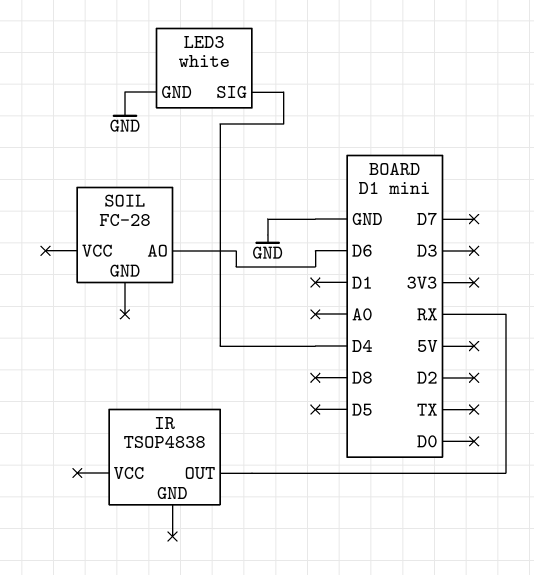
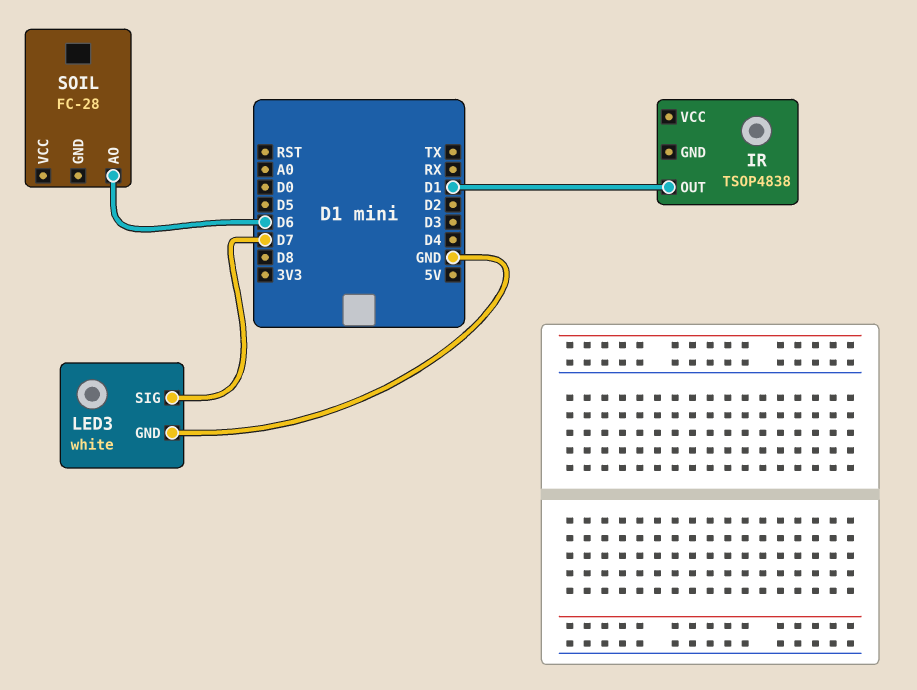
IR pin OUT: RX -> D1
LED3 pin SIG: D4 -> D7

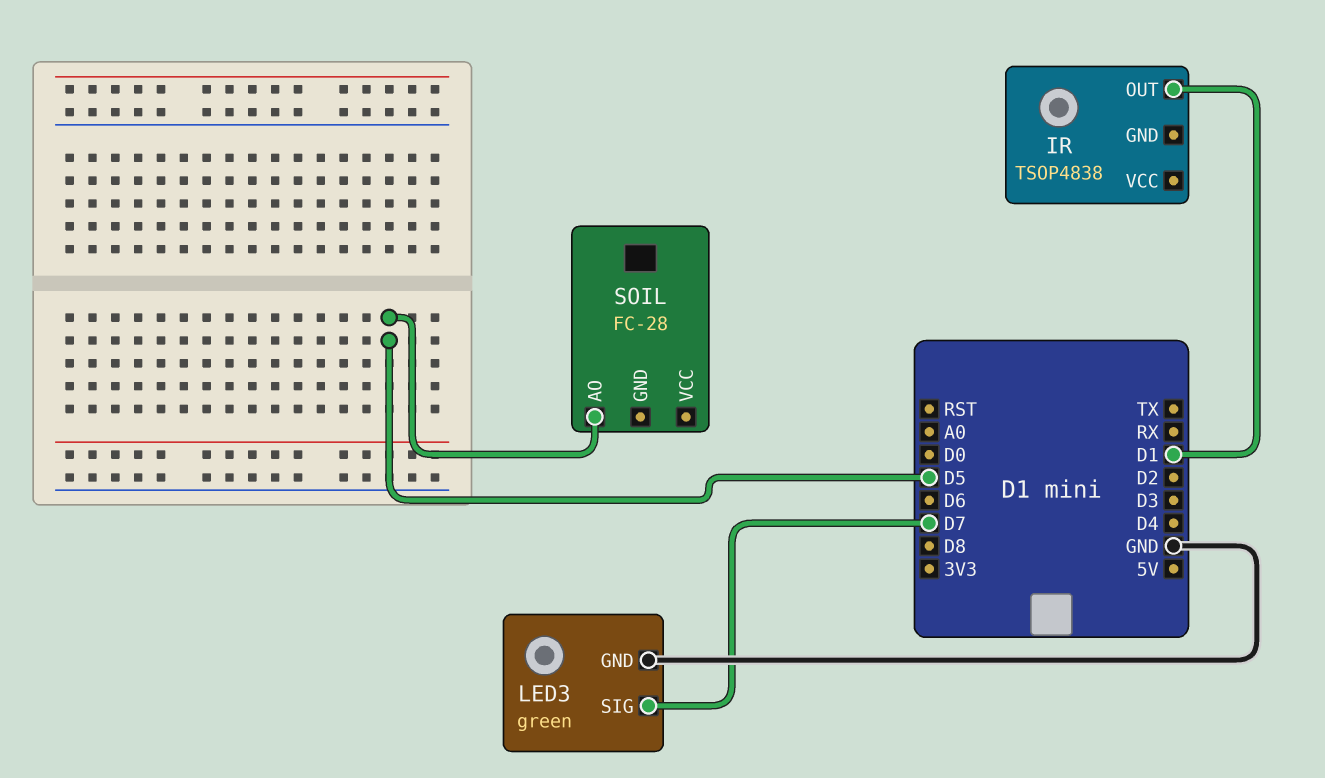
LED3: white -> green
SOIL pin AO: D6 -> D5

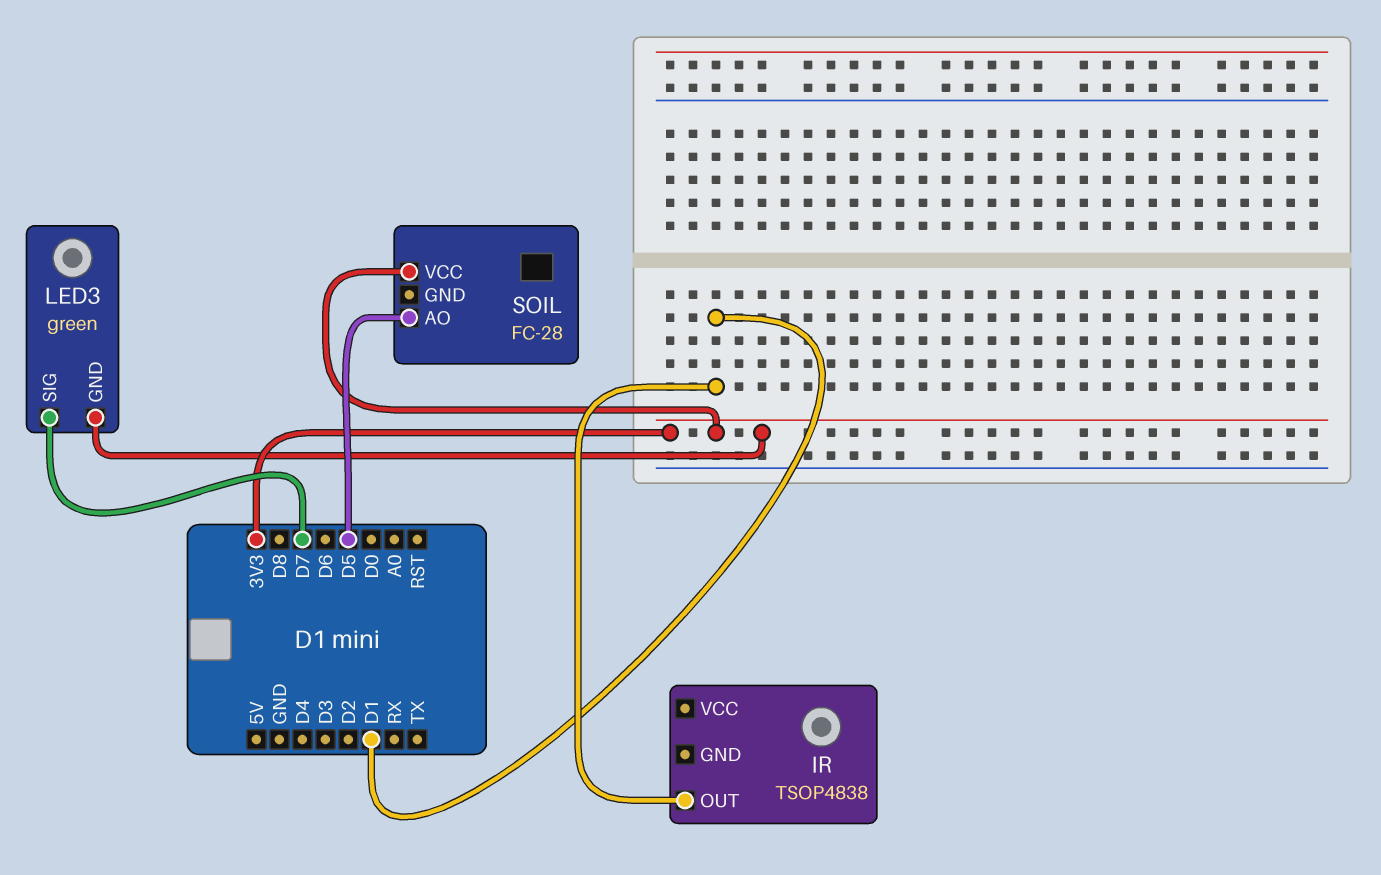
LED3 pin GND: GND -> 3V3
SOIL pin VCC: none -> 3V3

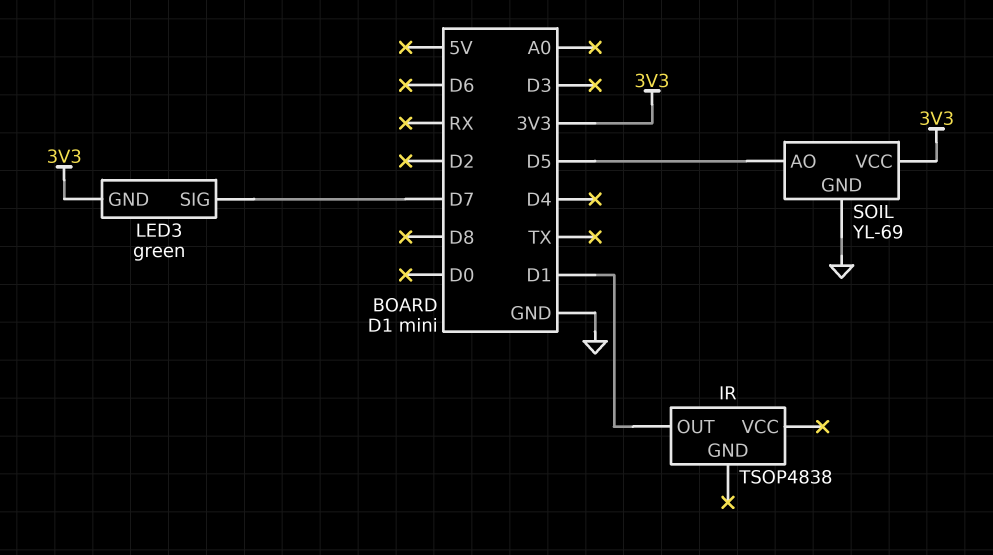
SOIL: FC-28 -> YL-69
SOIL pin GND: none -> GND

